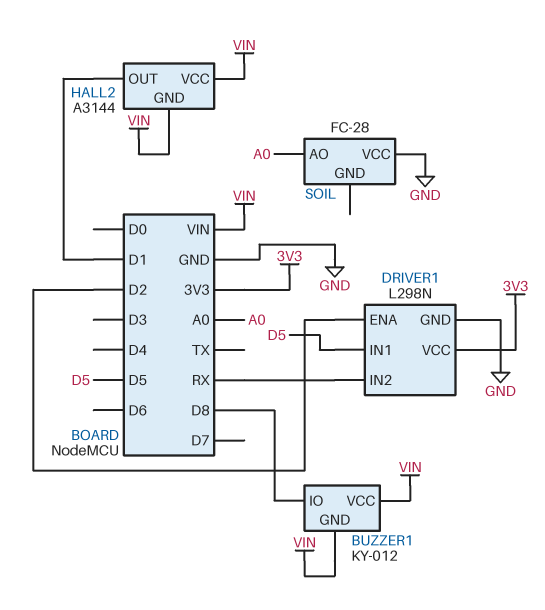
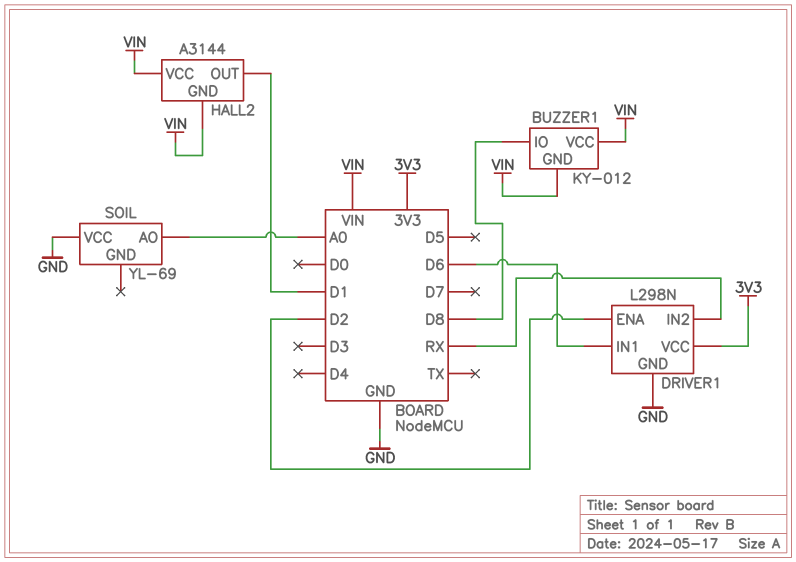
DRIVER1 pin IN1: D5 -> D6
SOIL: FC-28 -> YL-69

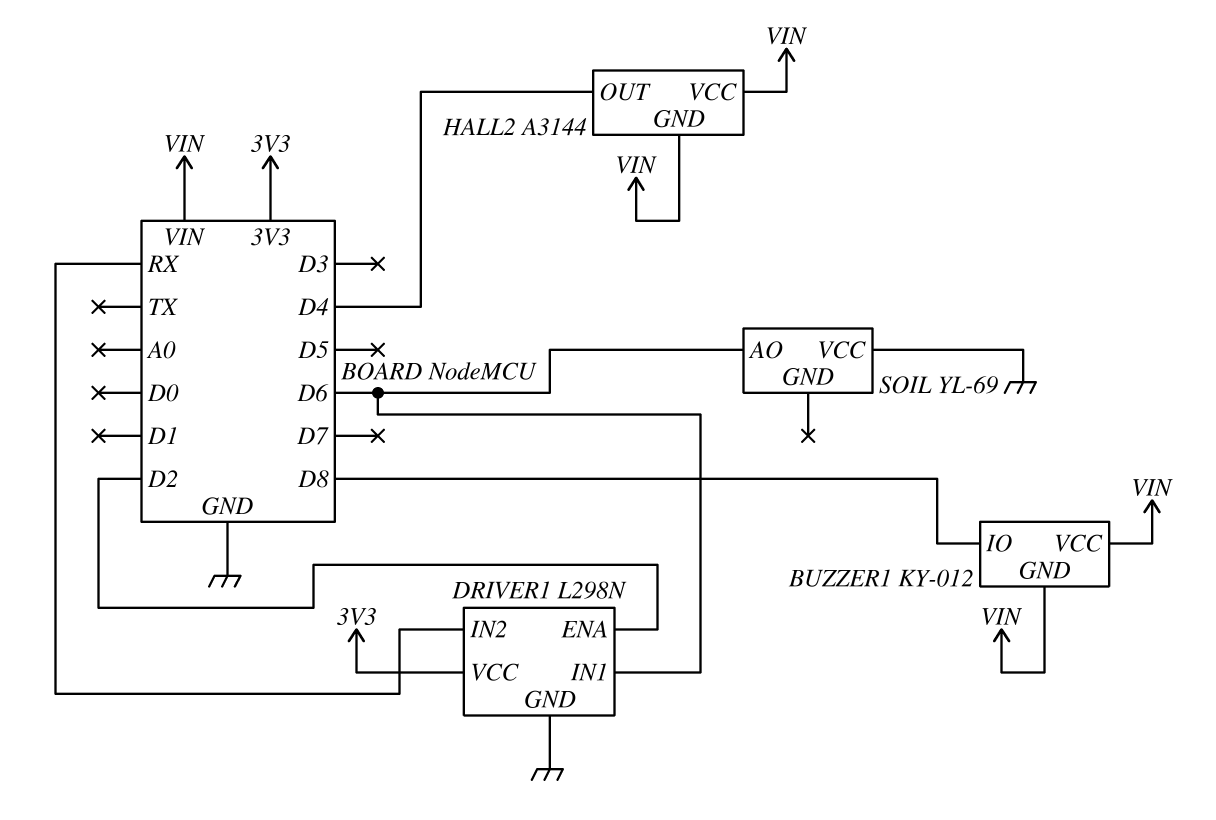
HALL2 pin OUT: D1 -> D4
SOIL pin AO: A0 -> D6

